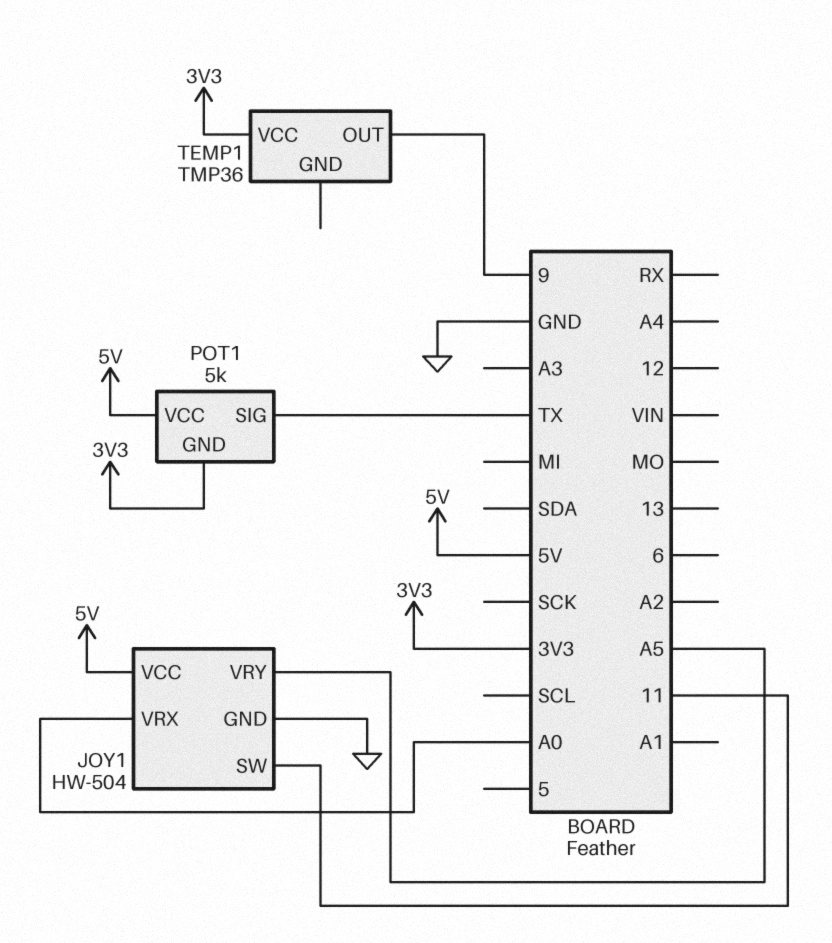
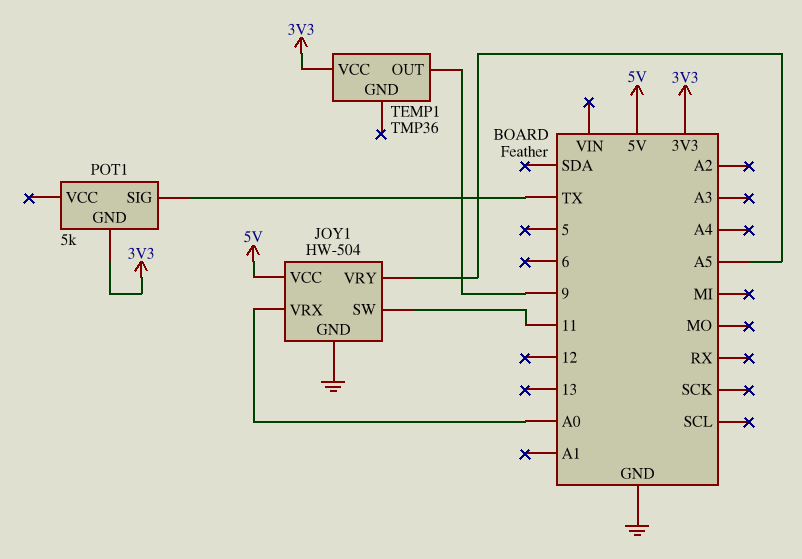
POT1 pin VCC: 5V -> none

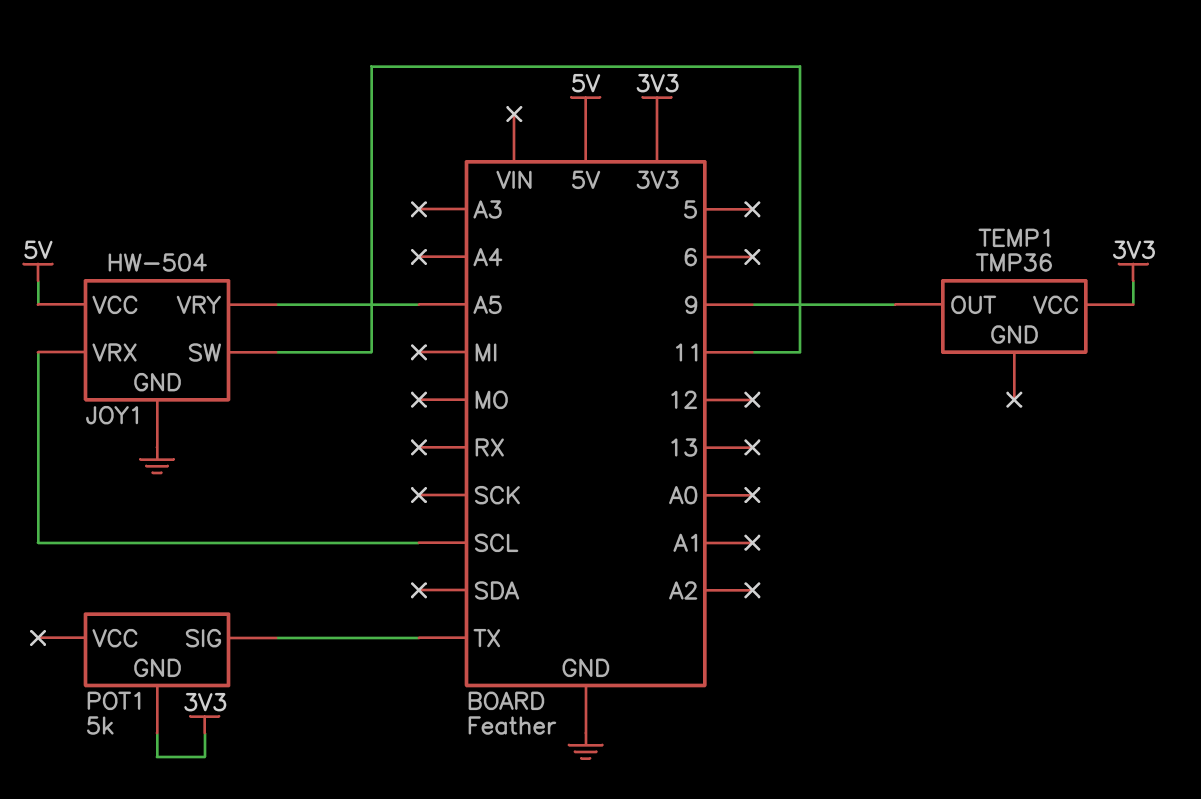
JOY1 pin VRX: A0 -> SCL

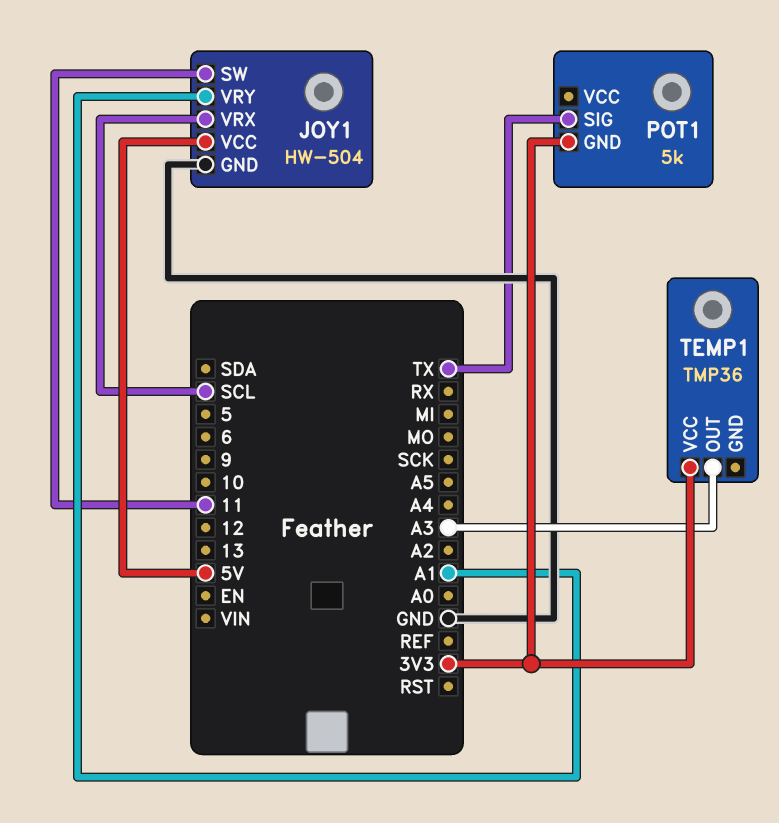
JOY1 pin VRY: A5 -> A1
TEMP1 pin OUT: 9 -> A3

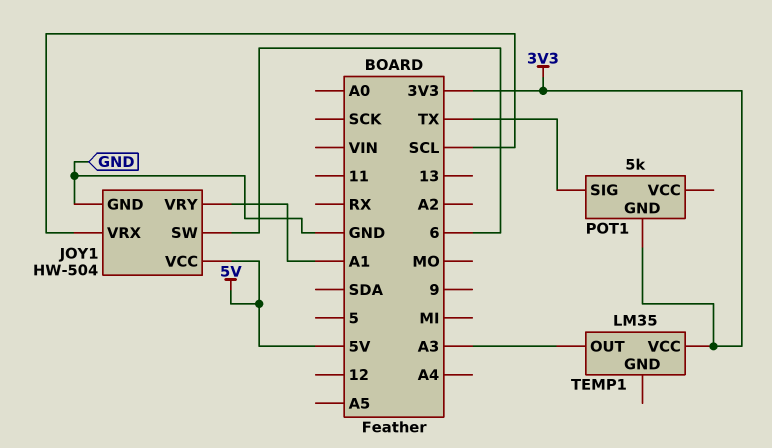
JOY1 pin SW: 11 -> 6
TEMP1: TMP36 -> LM35

